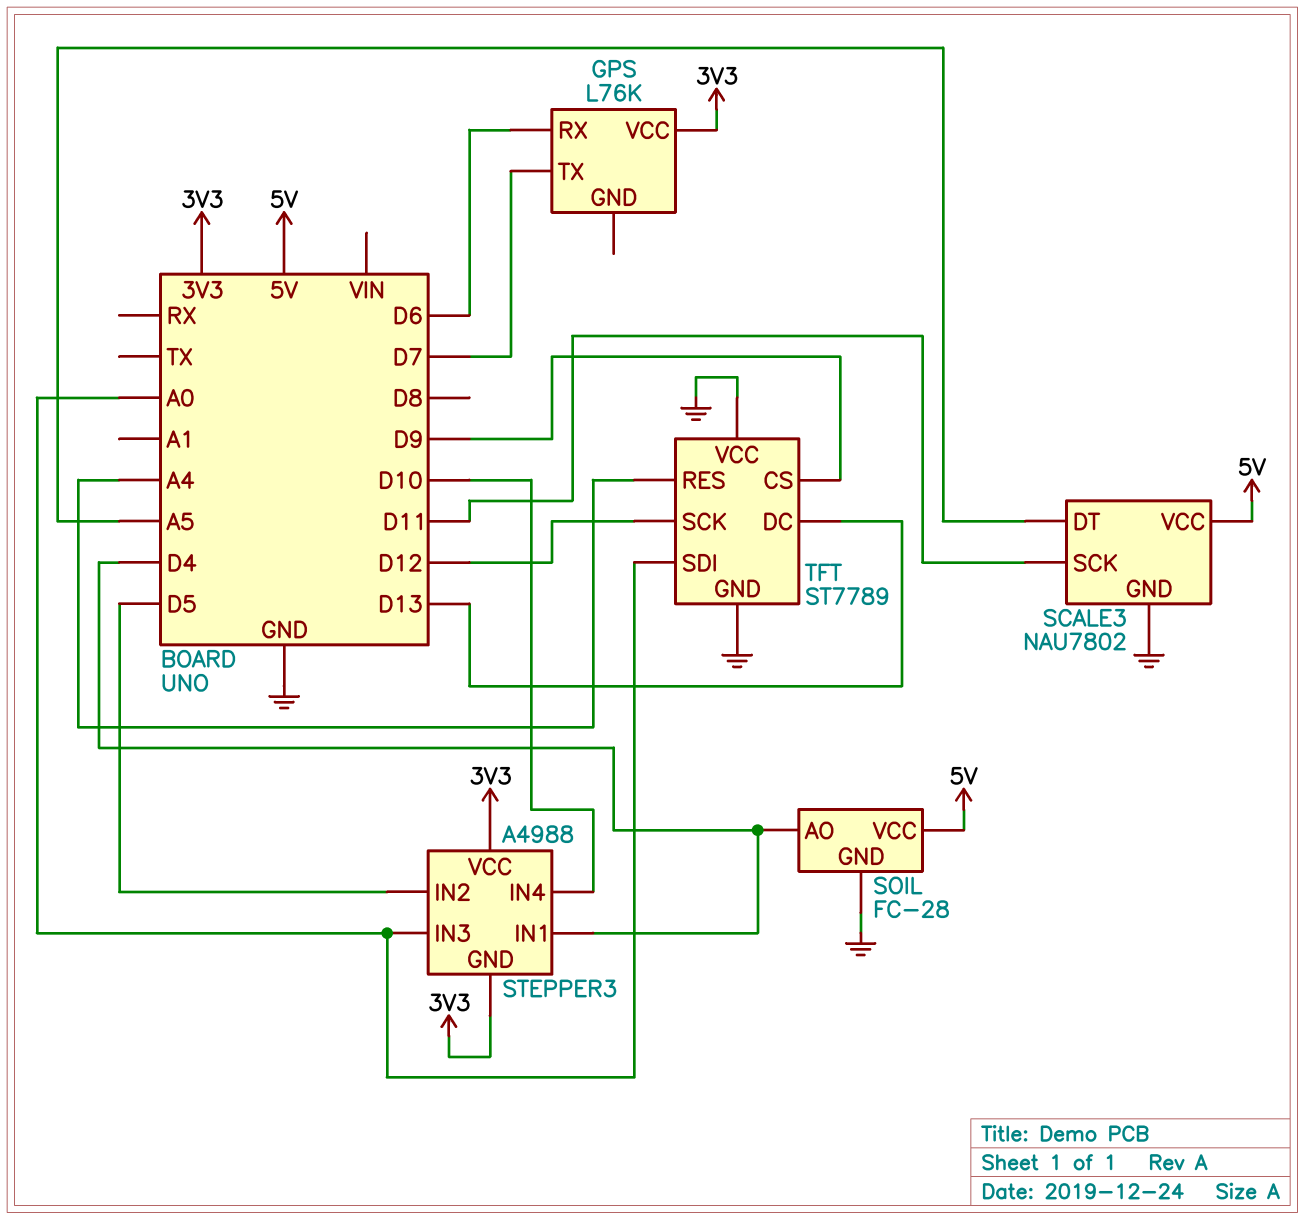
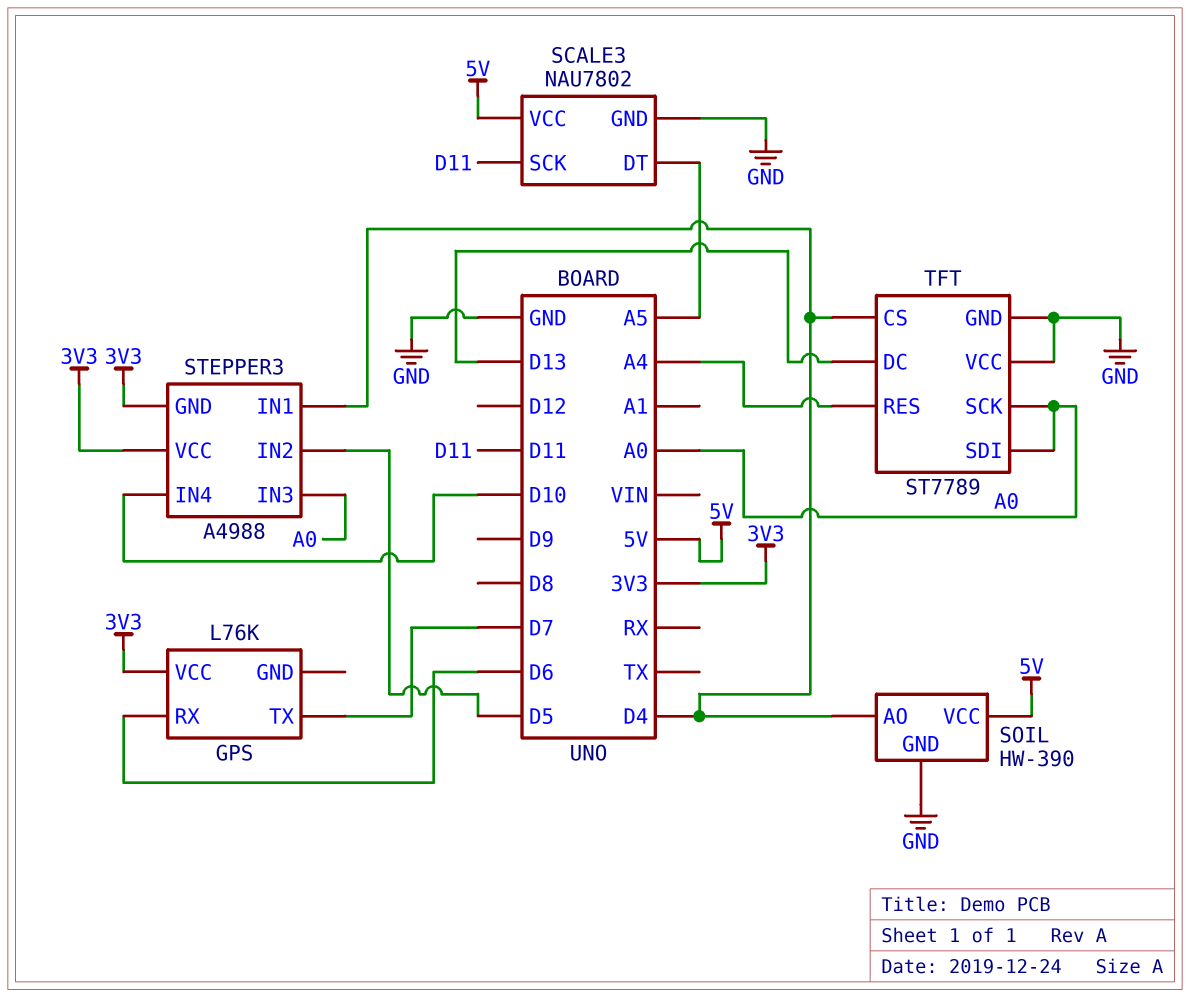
SOIL: FC-28 -> HW-390
TFT pin CS: D9 -> D4
TFT pin SCK: D12 -> A0

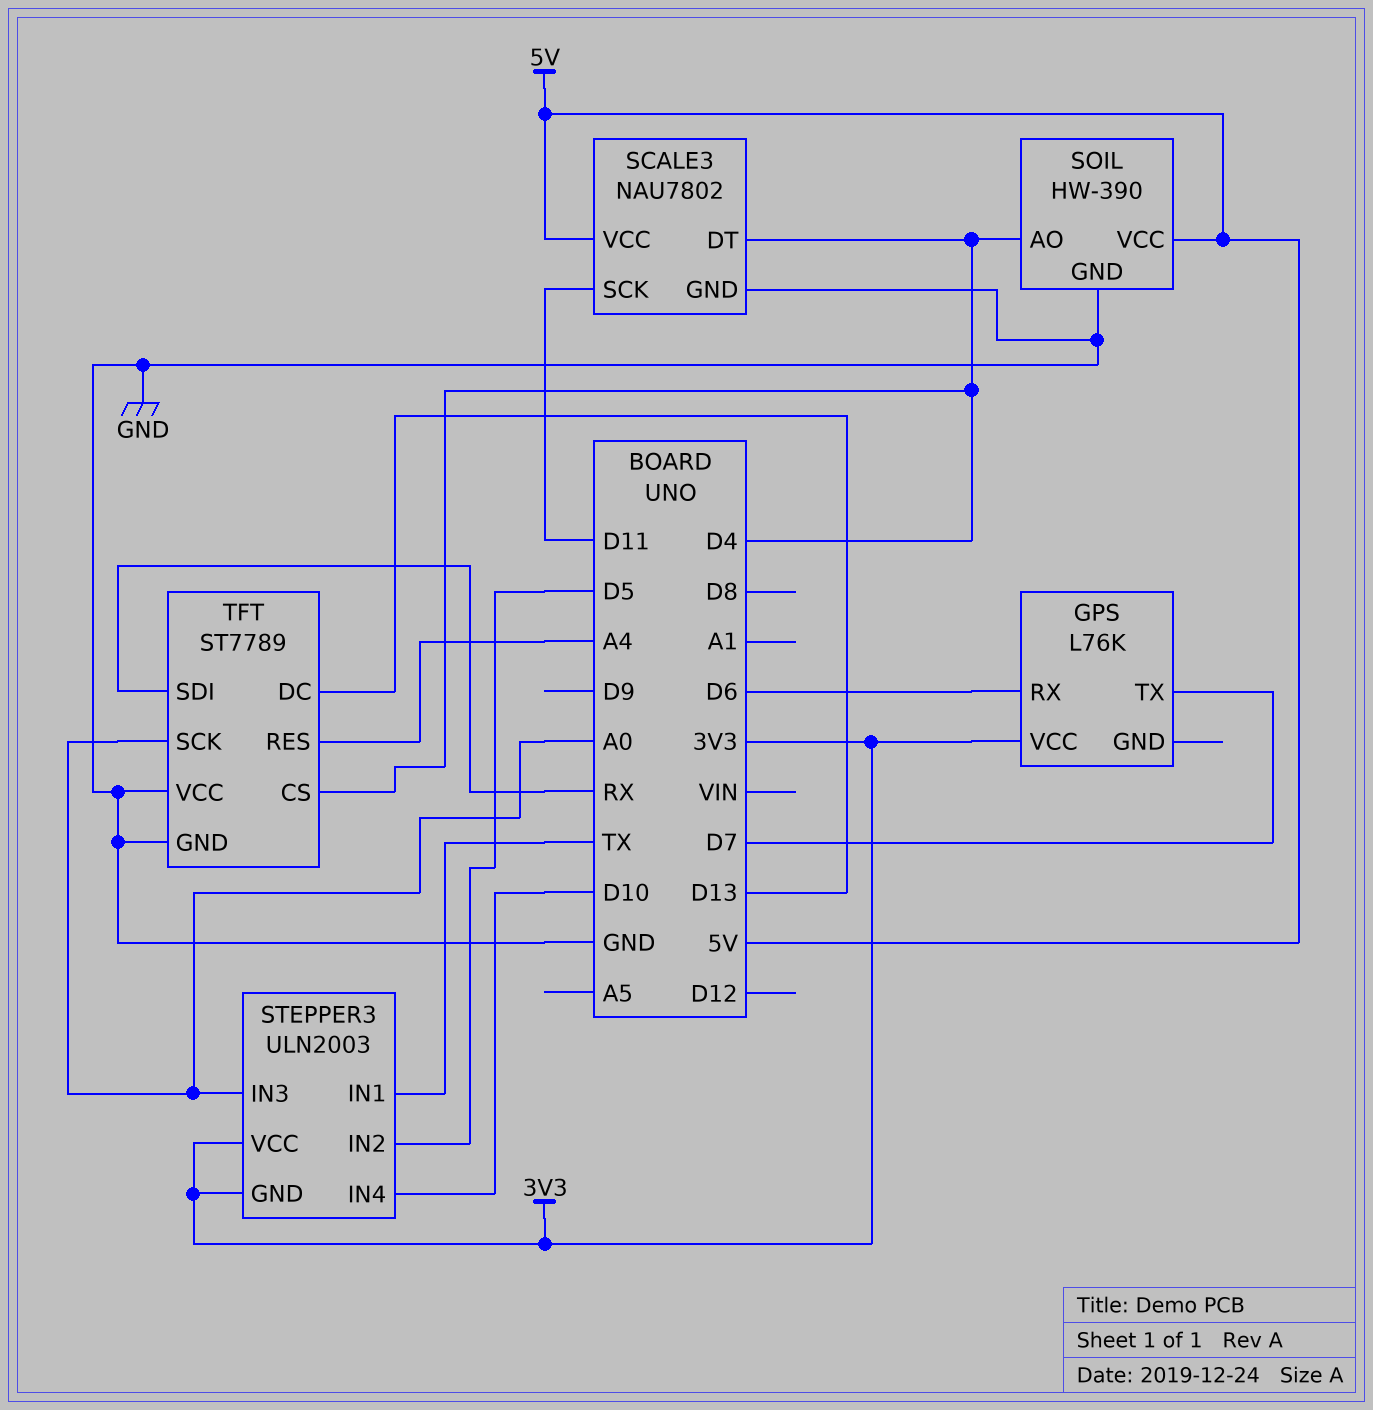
SCALE3 pin DT: A5 -> D4
STEPPER3: A4988 -> ULN2003
STEPPER3 pin IN1: D4 -> TX
TFT pin SDI: A0 -> RX

